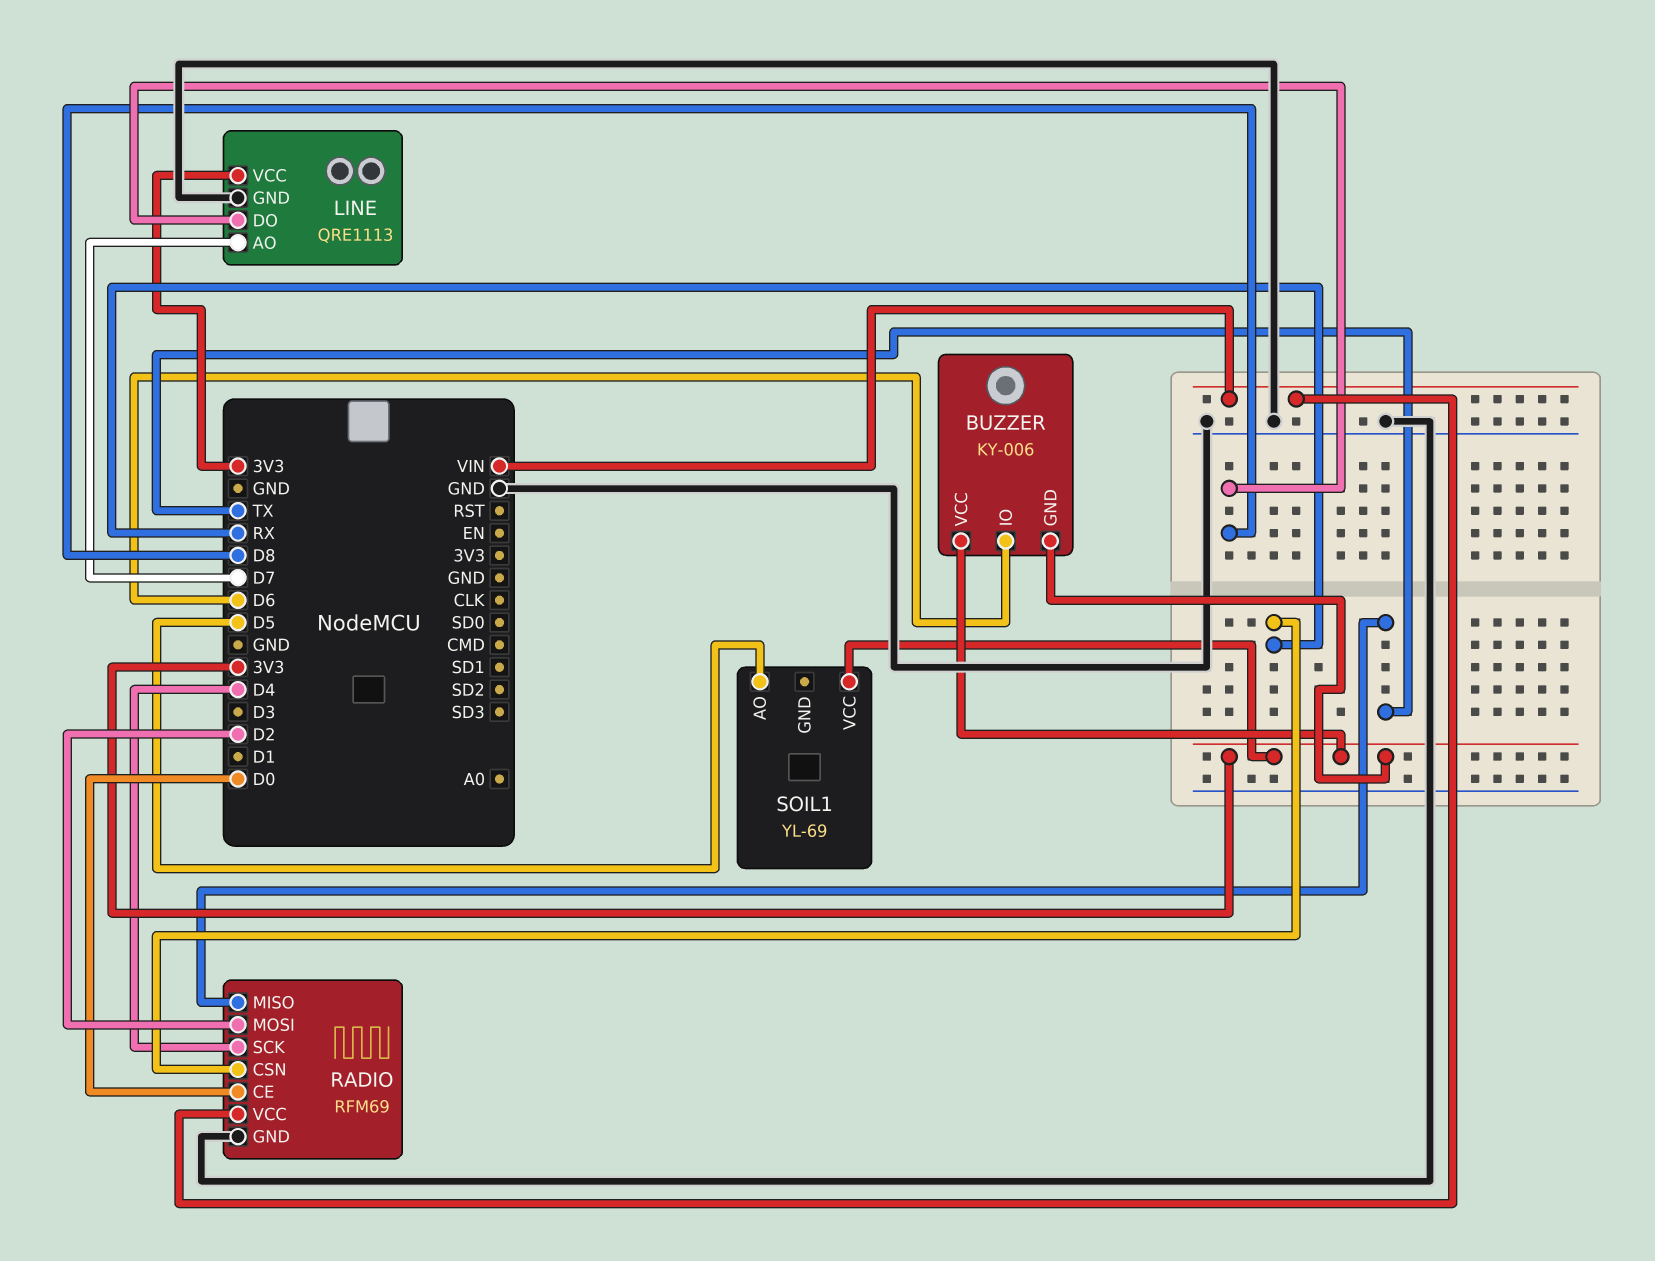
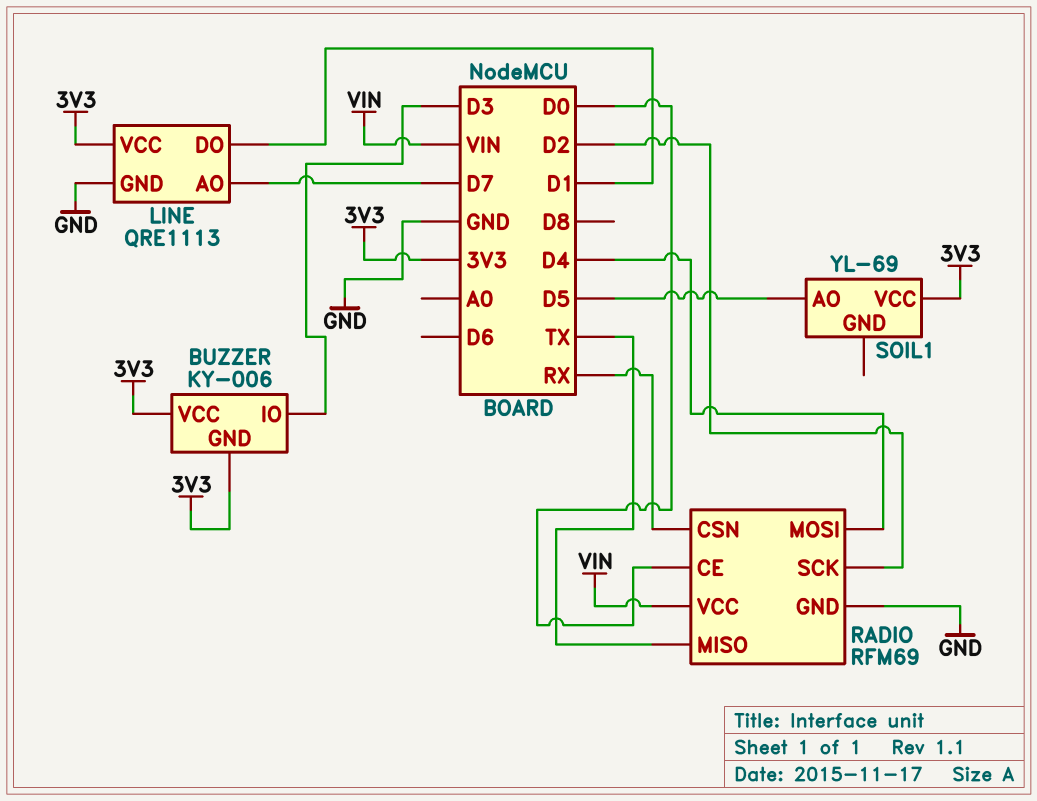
BUZZER pin IO: D6 -> D3
LINE pin DO: D8 -> D1
RADIO pin MOSI: D2 -> D4
RADIO pin SCK: D4 -> D2

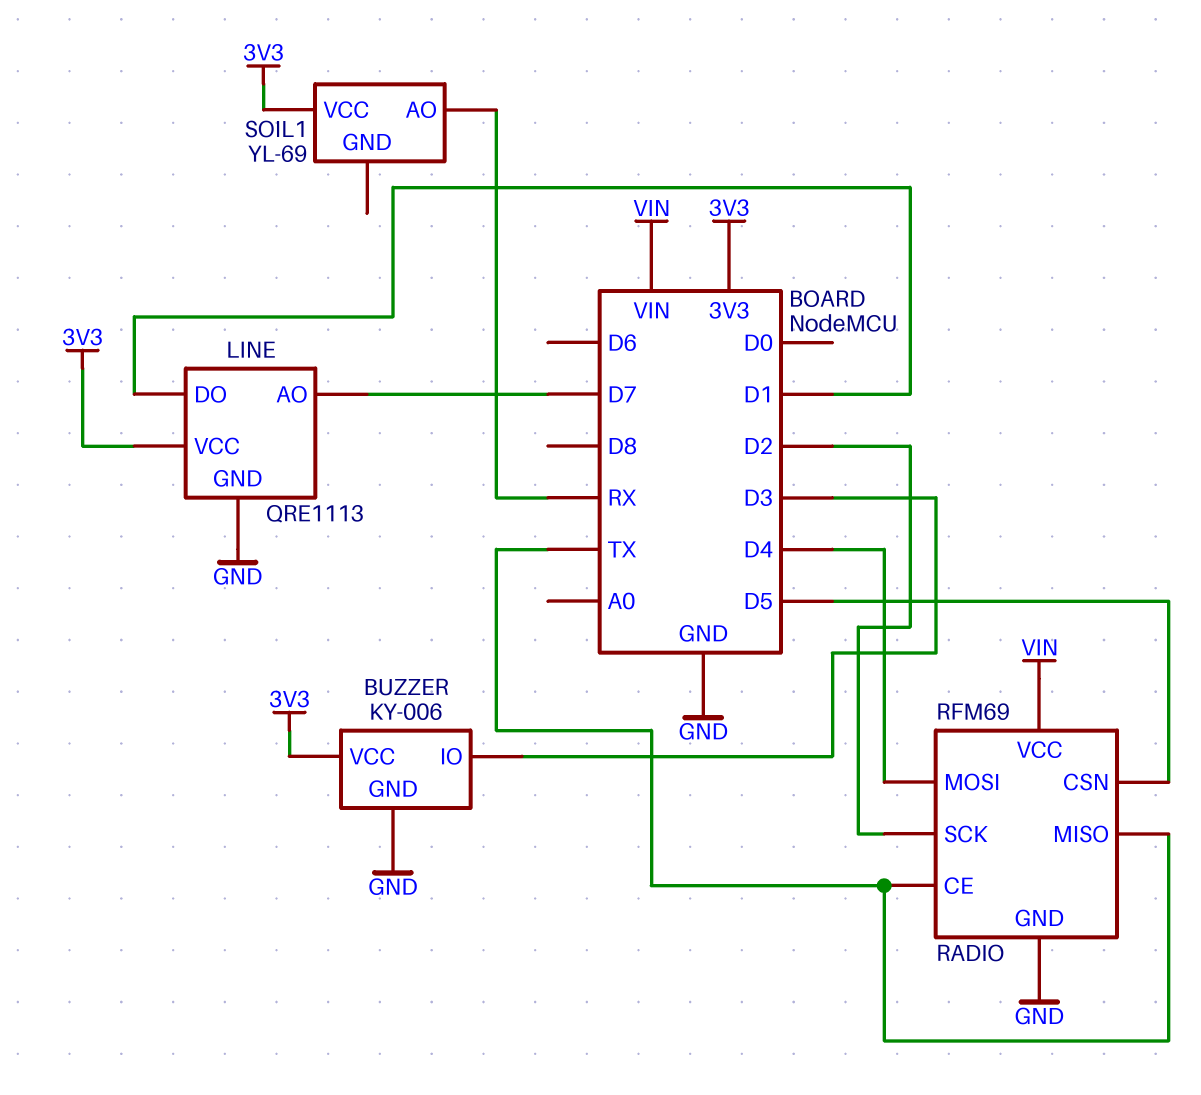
BUZZER pin GND: 3V3 -> GND
RADIO pin CE: D0 -> TX
RADIO pin CSN: RX -> D5
SOIL1 pin AO: D5 -> RX

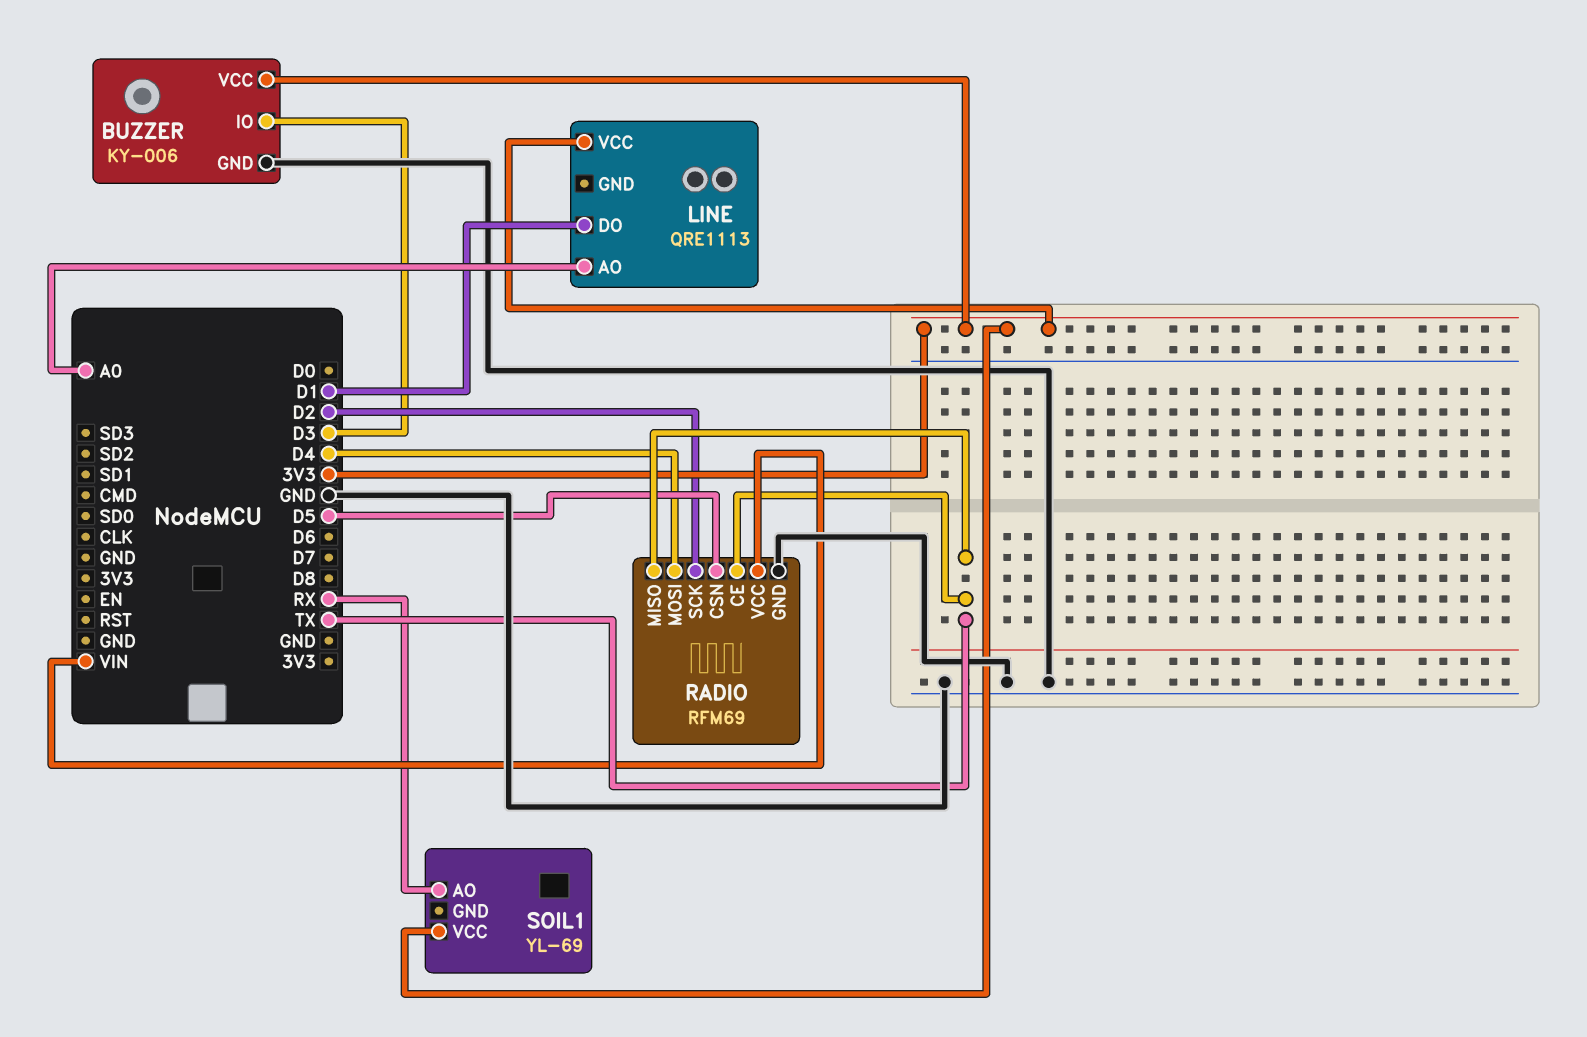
LINE pin AO: D7 -> A0
LINE pin GND: GND -> none

